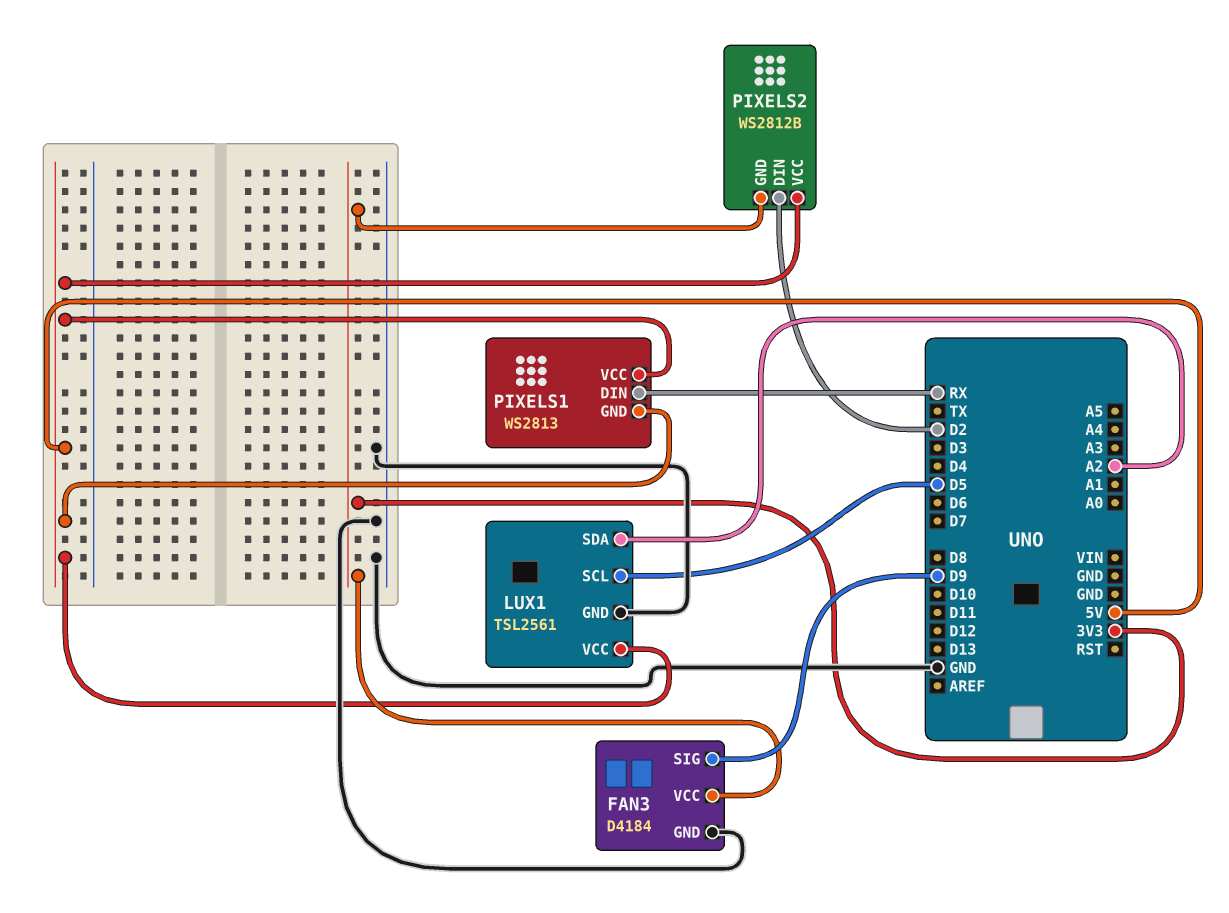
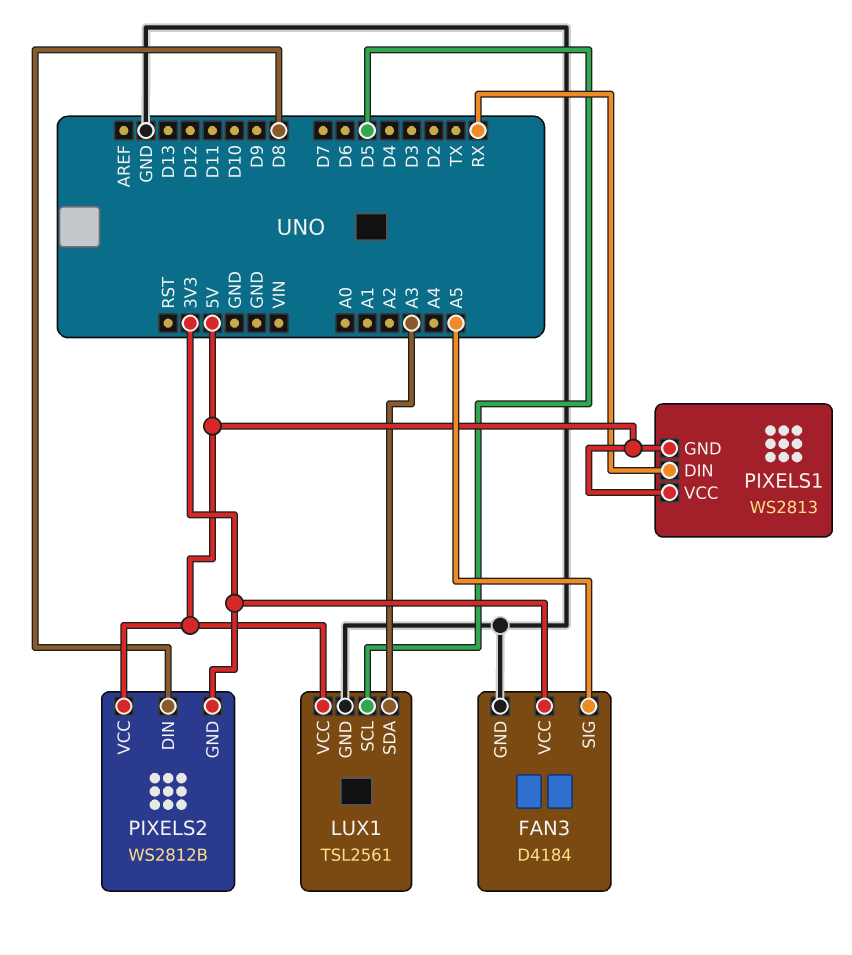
FAN3 pin SIG: D9 -> A5
LUX1 pin SDA: A2 -> A3
PIXELS2 pin DIN: D2 -> D8

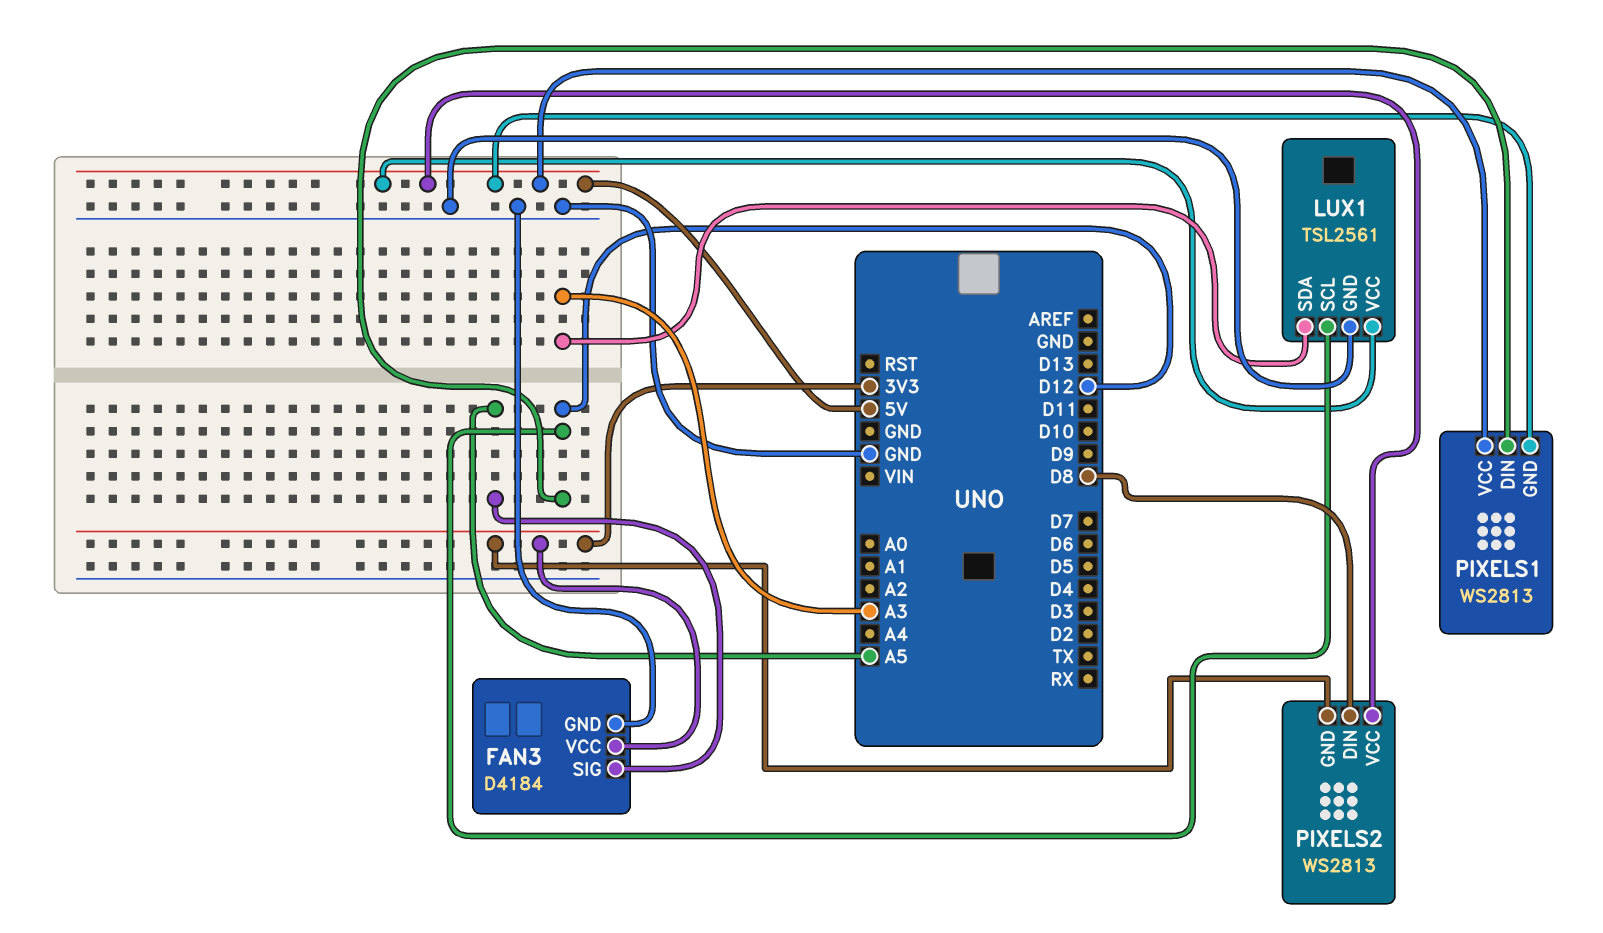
LUX1 pin SCL: D5 -> D12
PIXELS1 pin DIN: RX -> D12
PIXELS2: WS2812B -> WS2813

